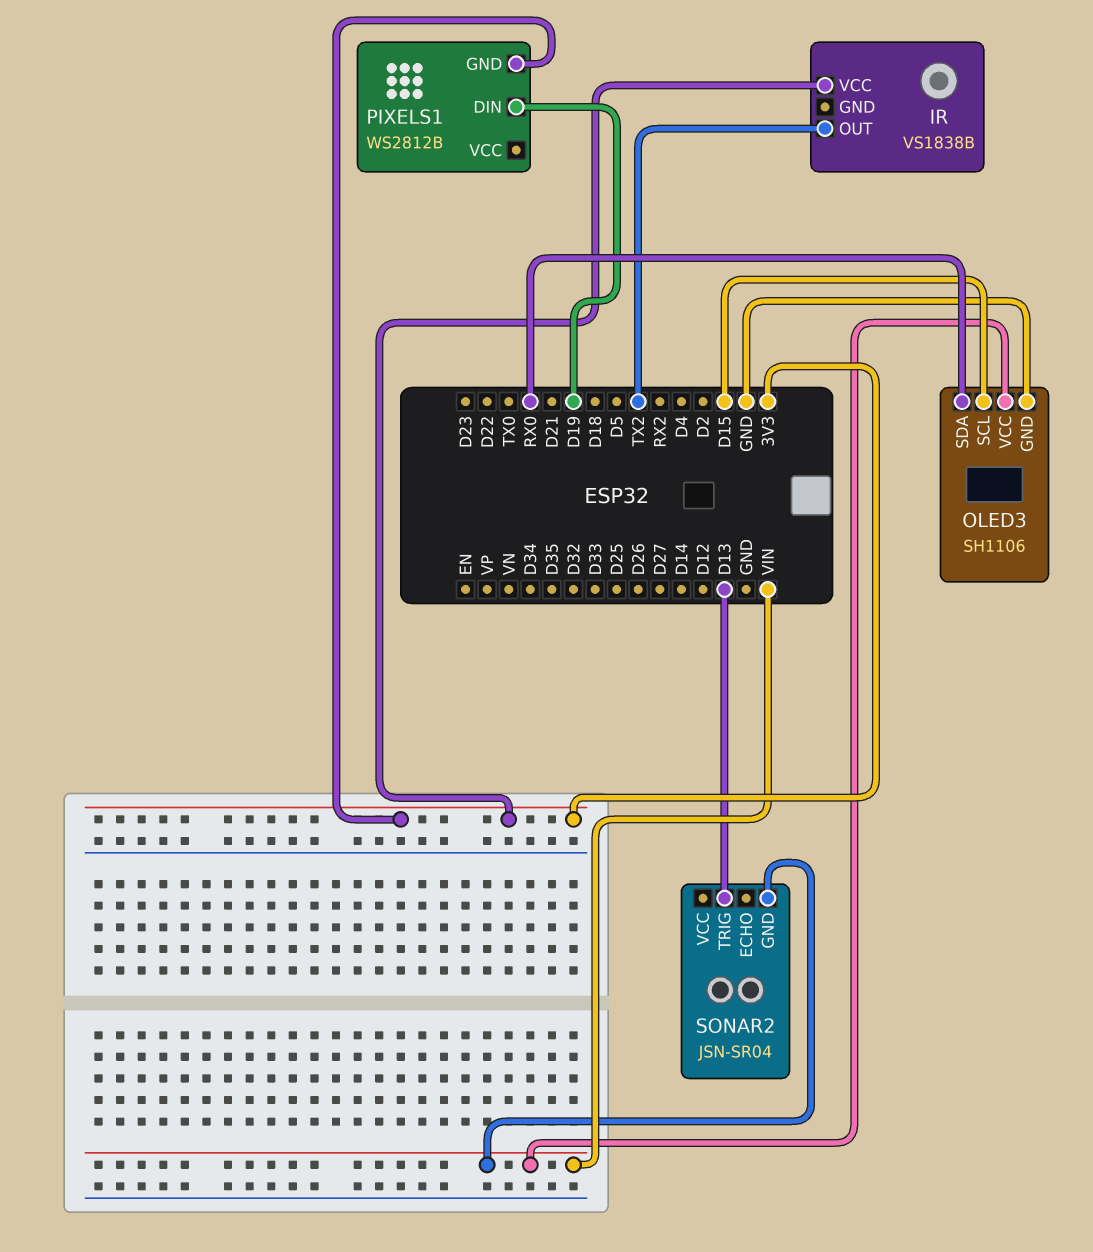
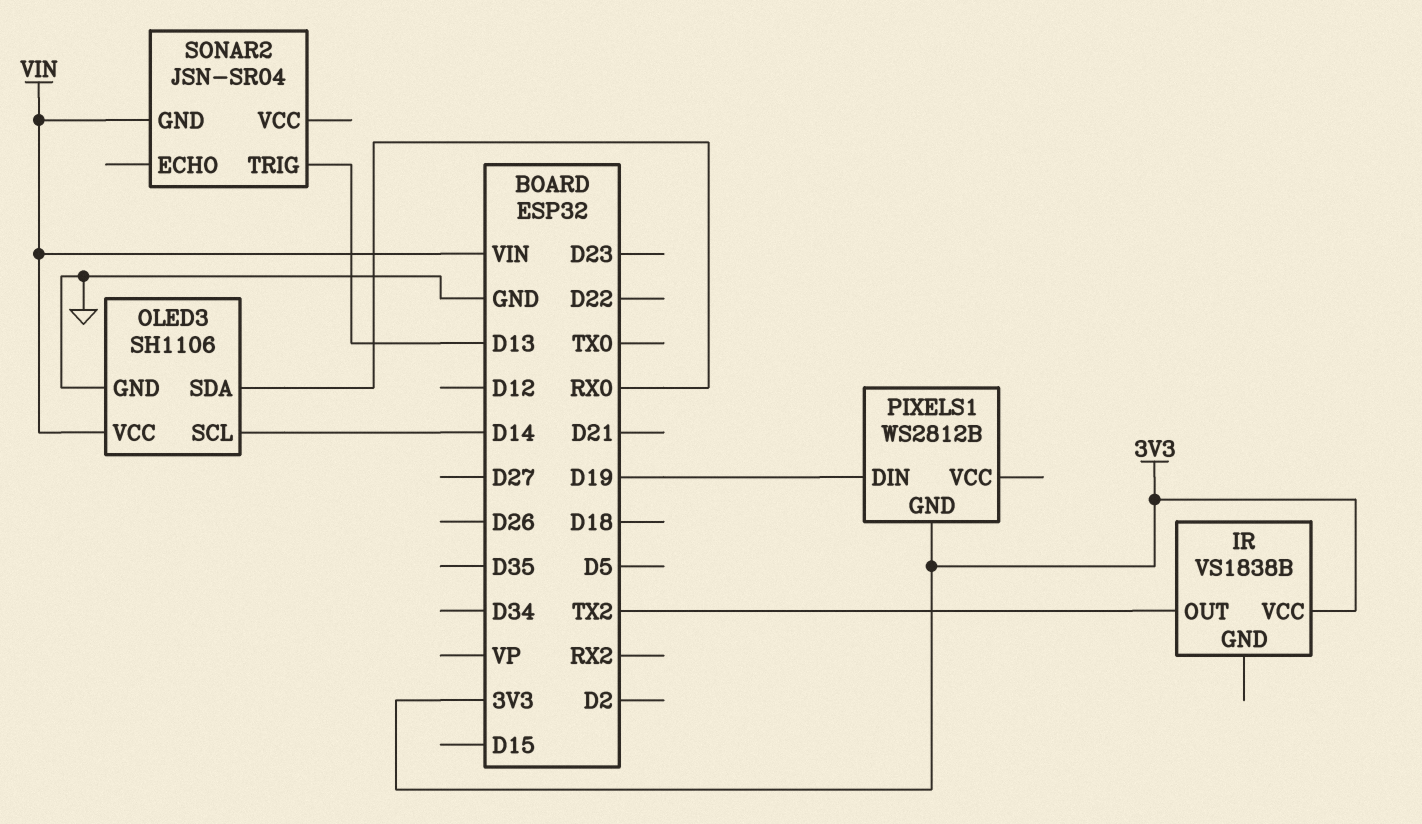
OLED3 pin SCL: D15 -> D14

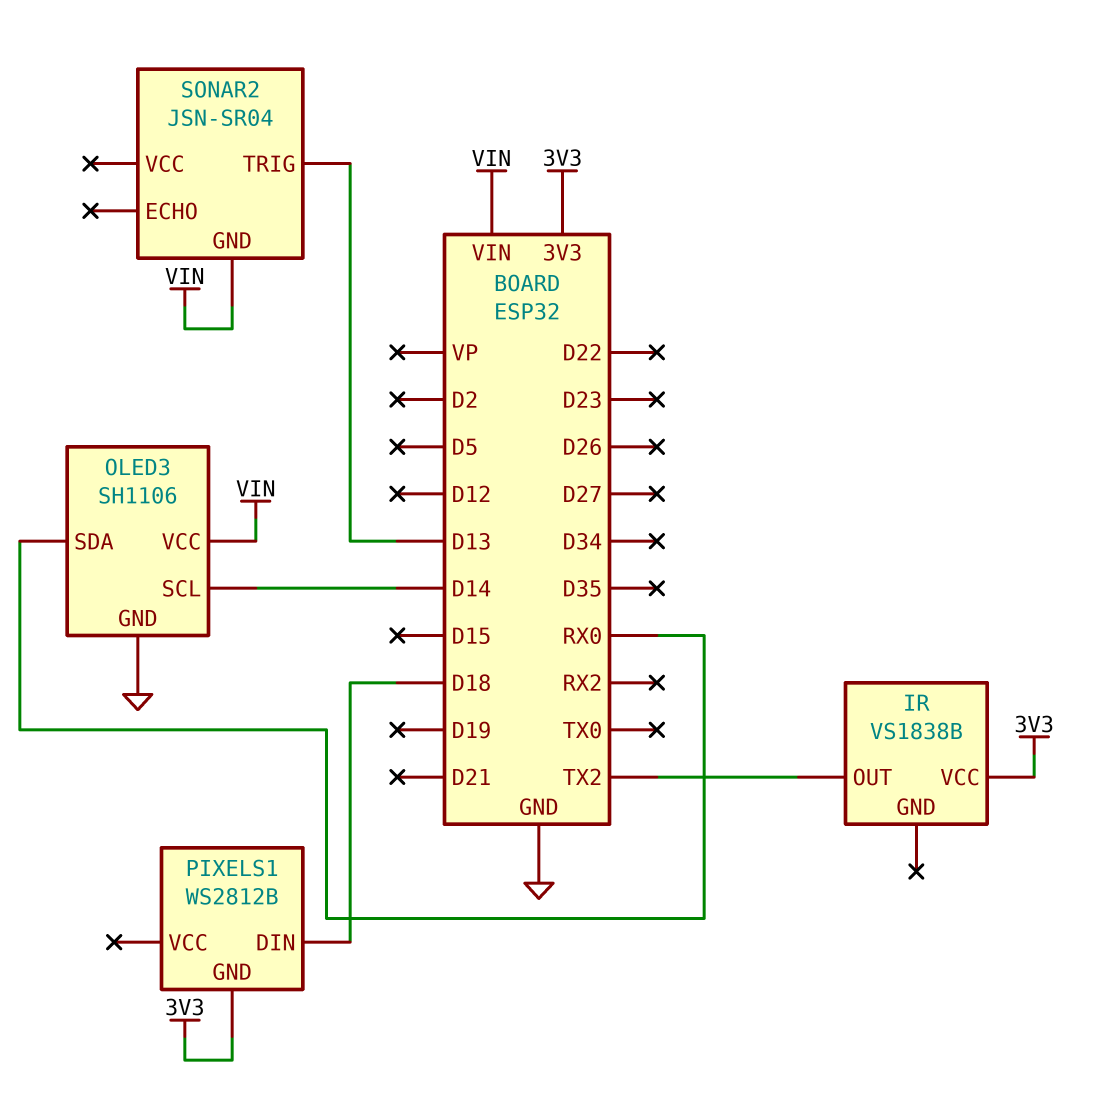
PIXELS1 pin DIN: D19 -> D18

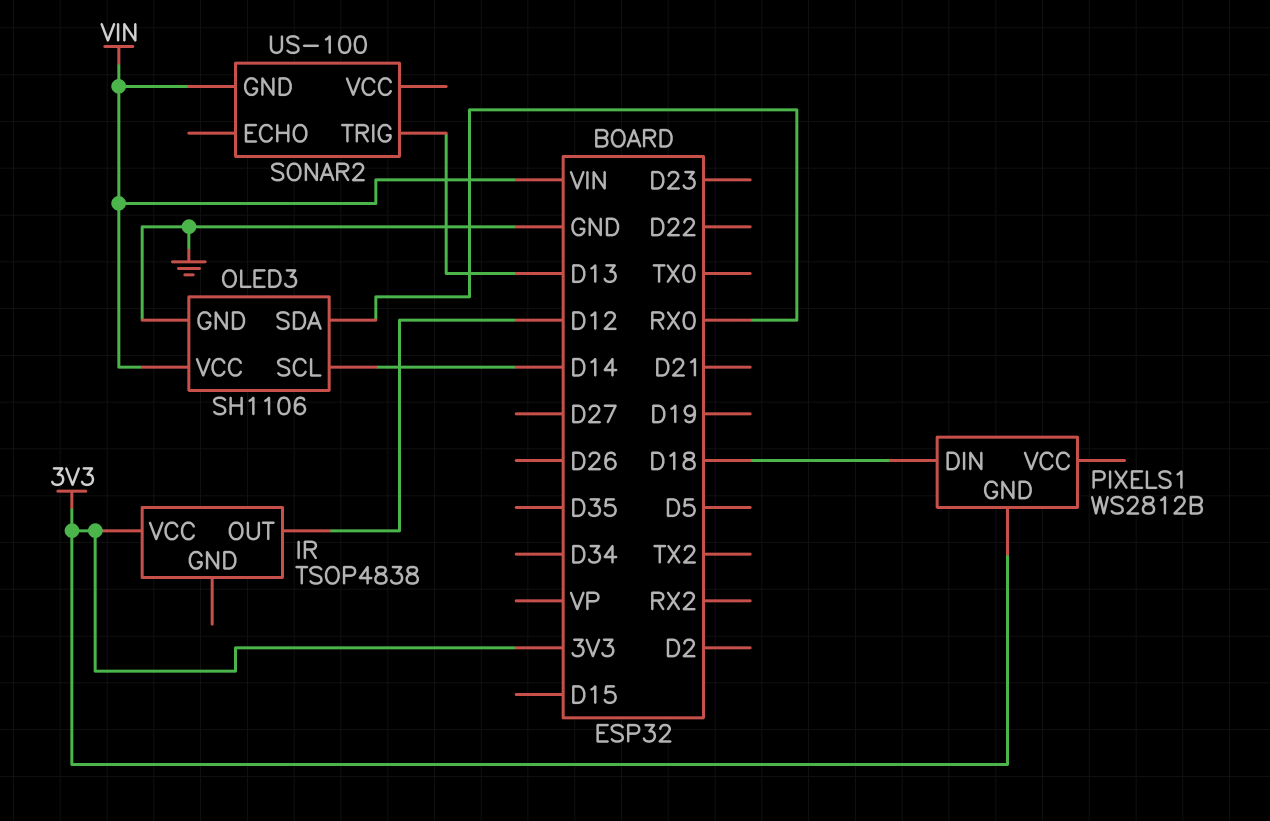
IR: VS1838B -> TSOP4838
IR pin OUT: TX2 -> D12
SONAR2: JSN-SR04 -> US-100

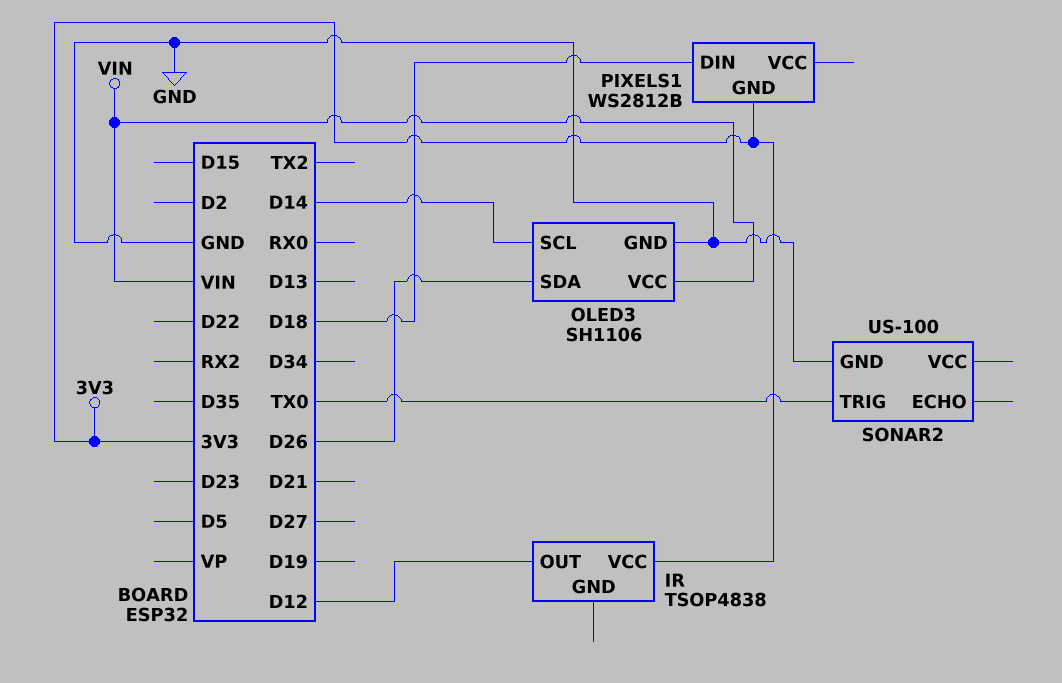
OLED3 pin SDA: RX0 -> D26
SONAR2 pin GND: VIN -> GND
SONAR2 pin TRIG: D13 -> TX0

